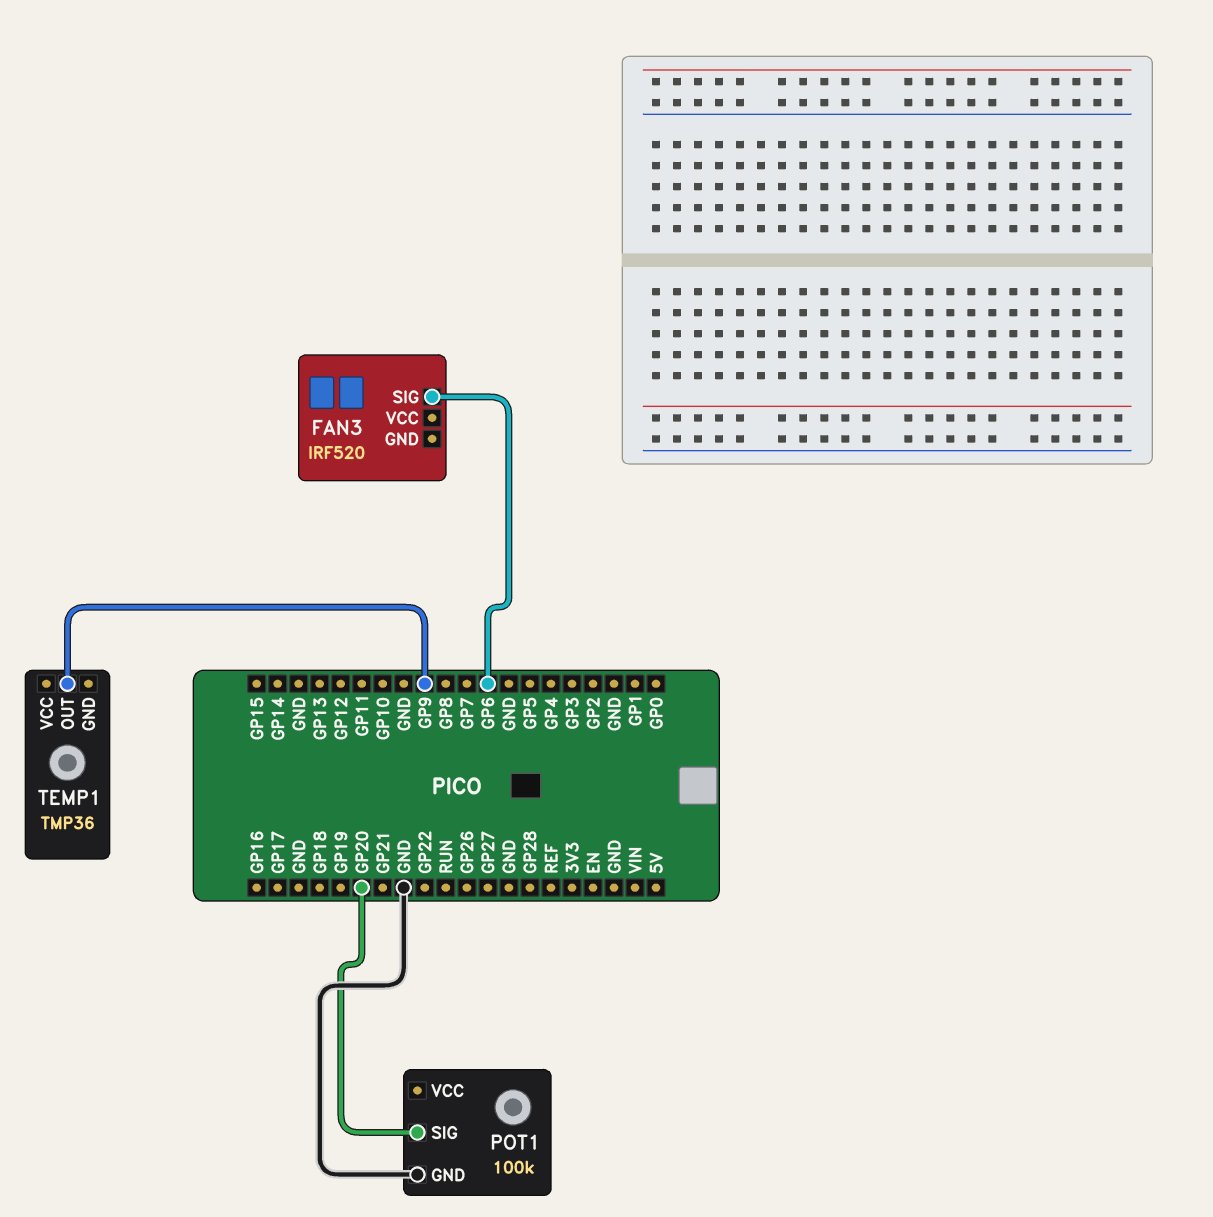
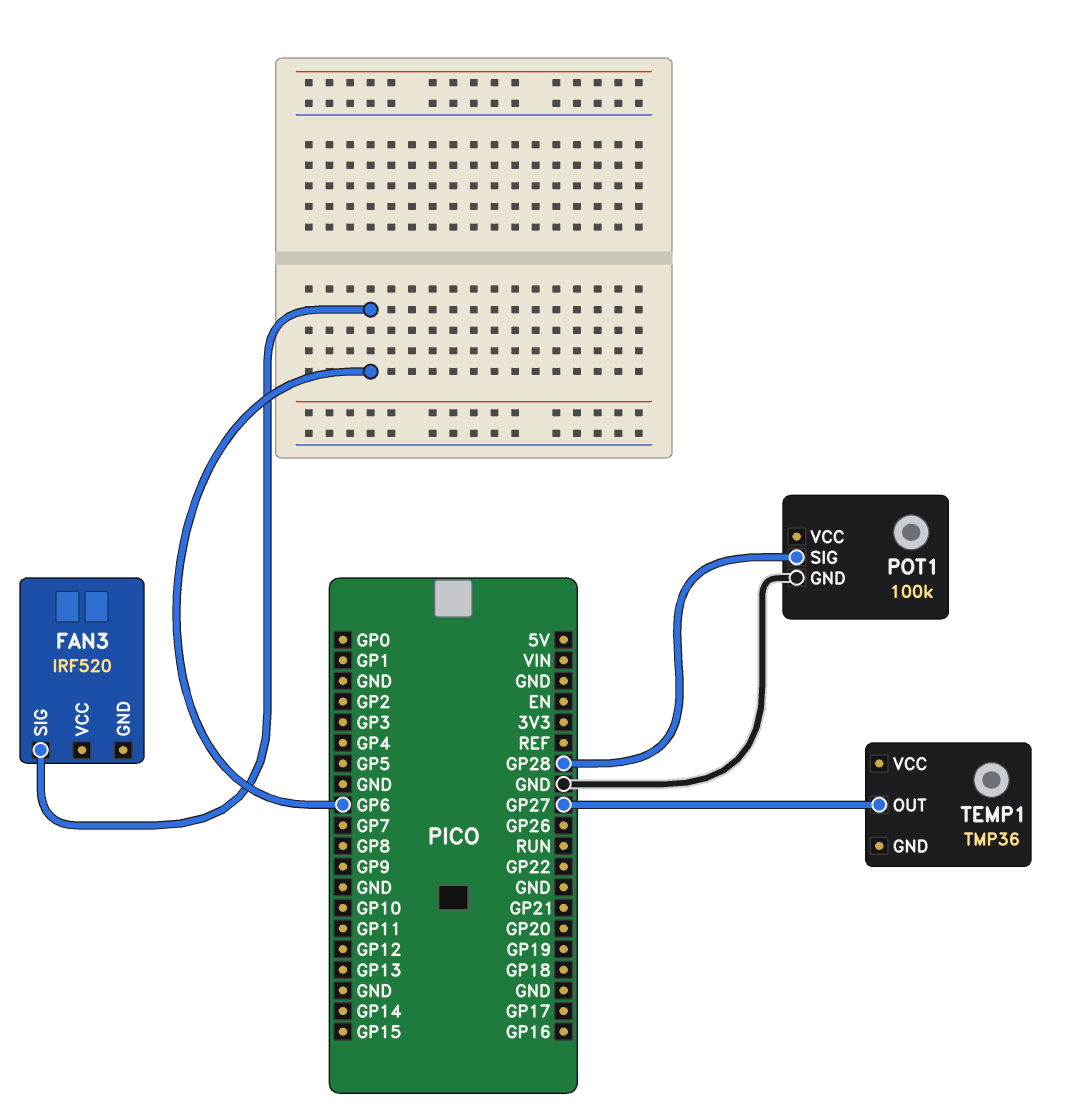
POT1 pin SIG: GP20 -> GP28
TEMP1 pin OUT: GP9 -> GP27

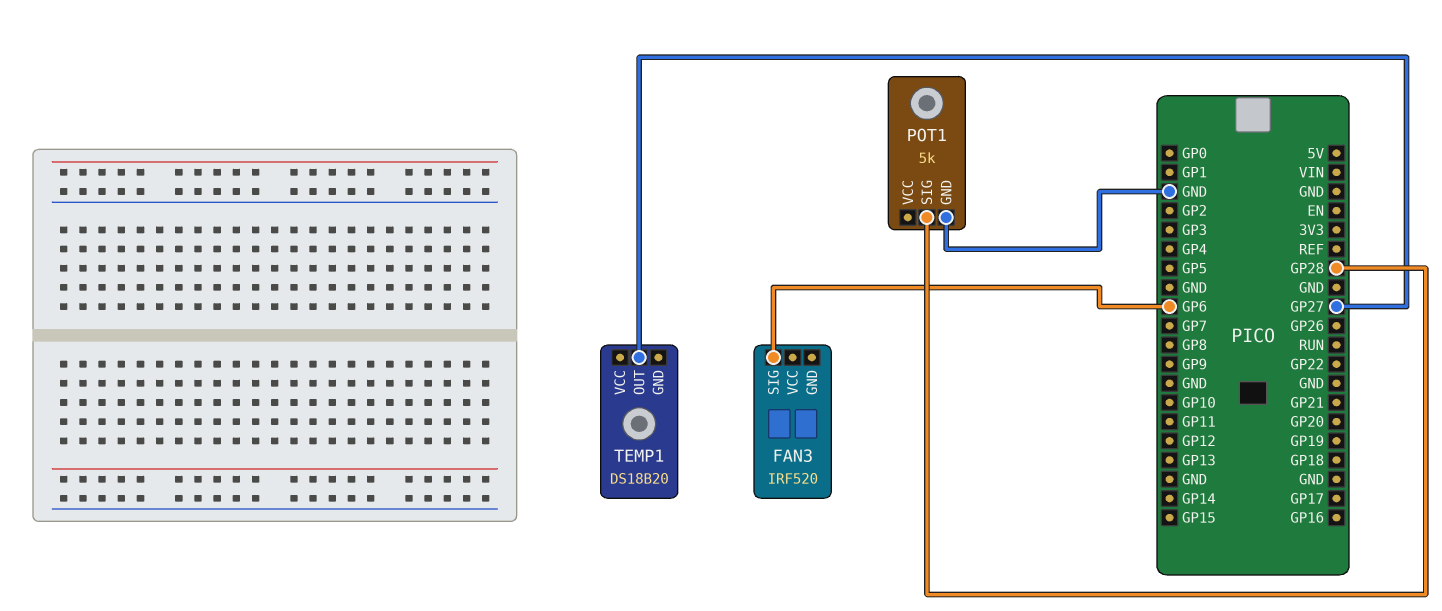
POT1: 100k -> 5k
TEMP1: TMP36 -> DS18B20

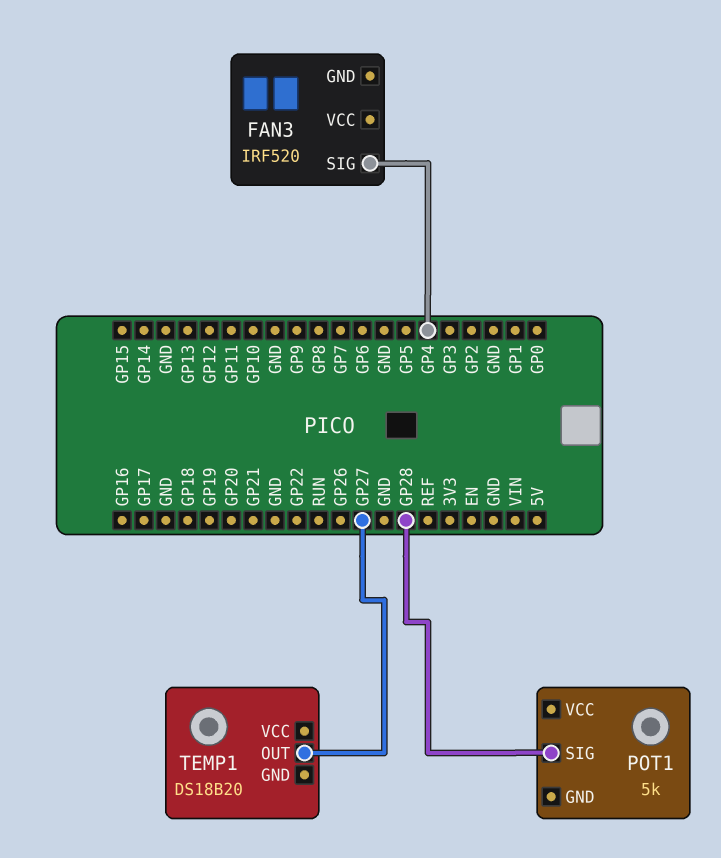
FAN3 pin SIG: GP6 -> GP4
POT1 pin GND: GND -> none

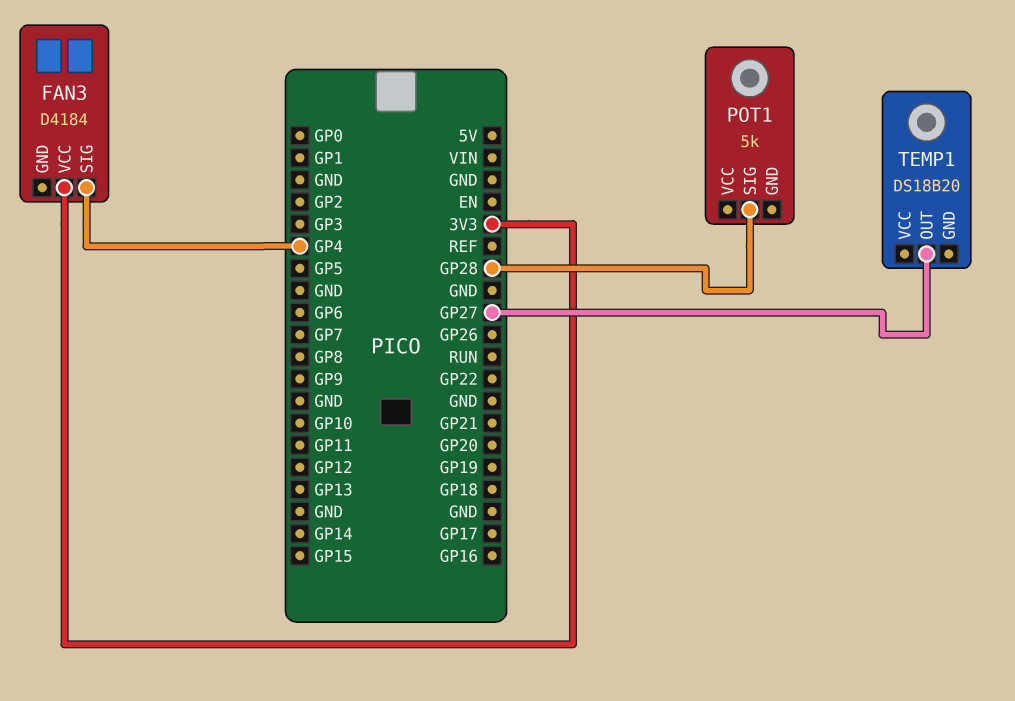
FAN3: IRF520 -> D4184
FAN3 pin VCC: none -> 3V3

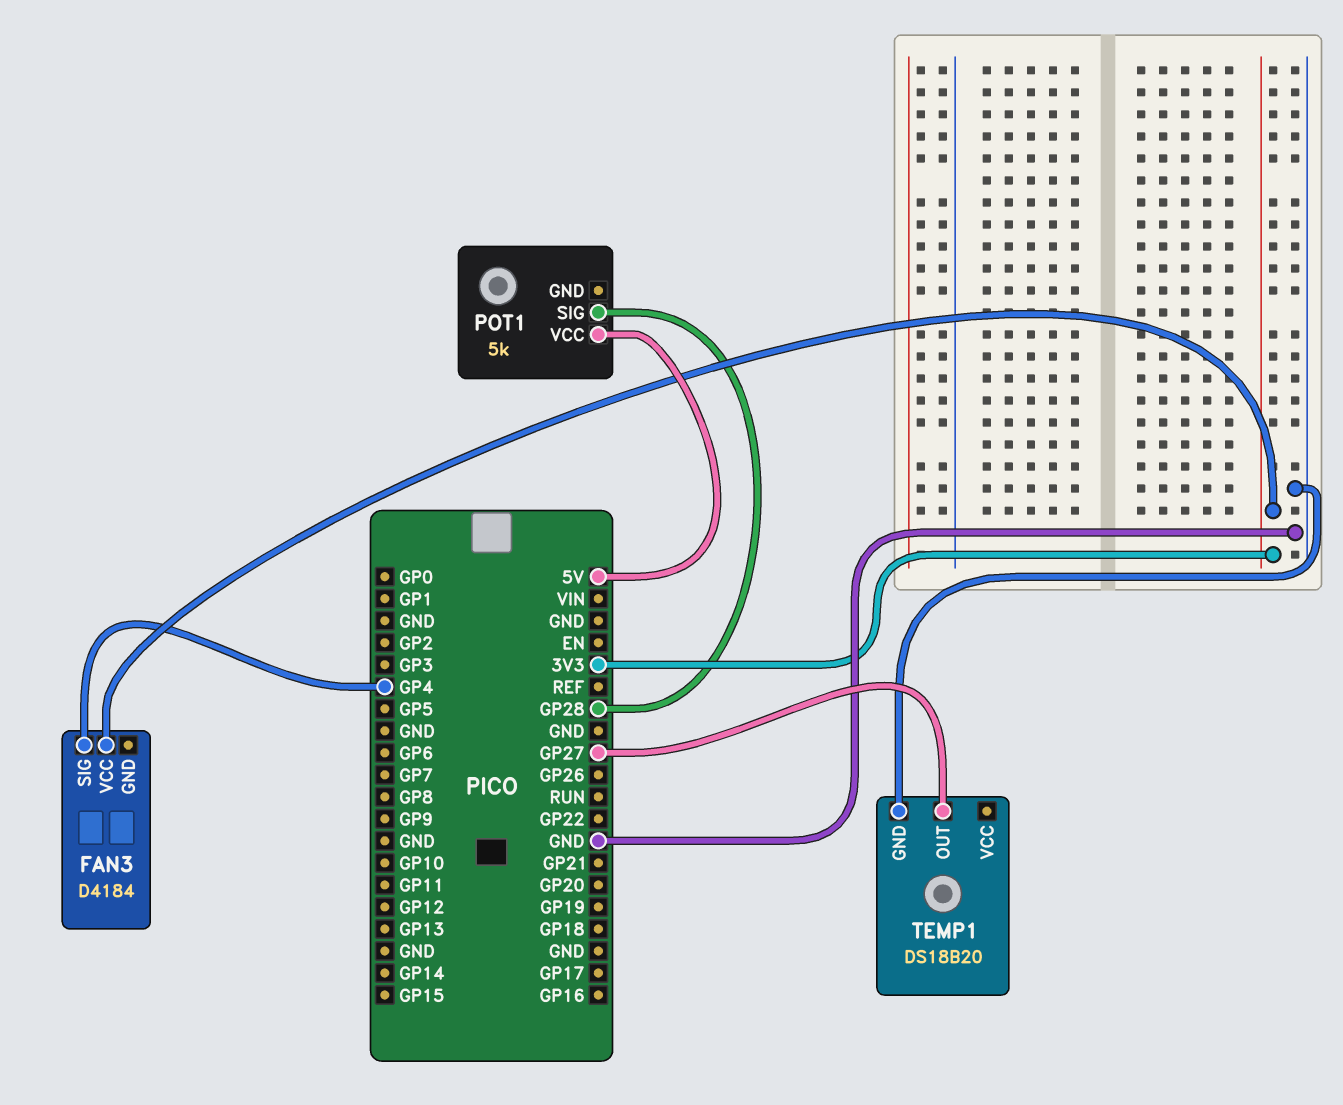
POT1 pin VCC: none -> 5V
TEMP1 pin GND: none -> GND

